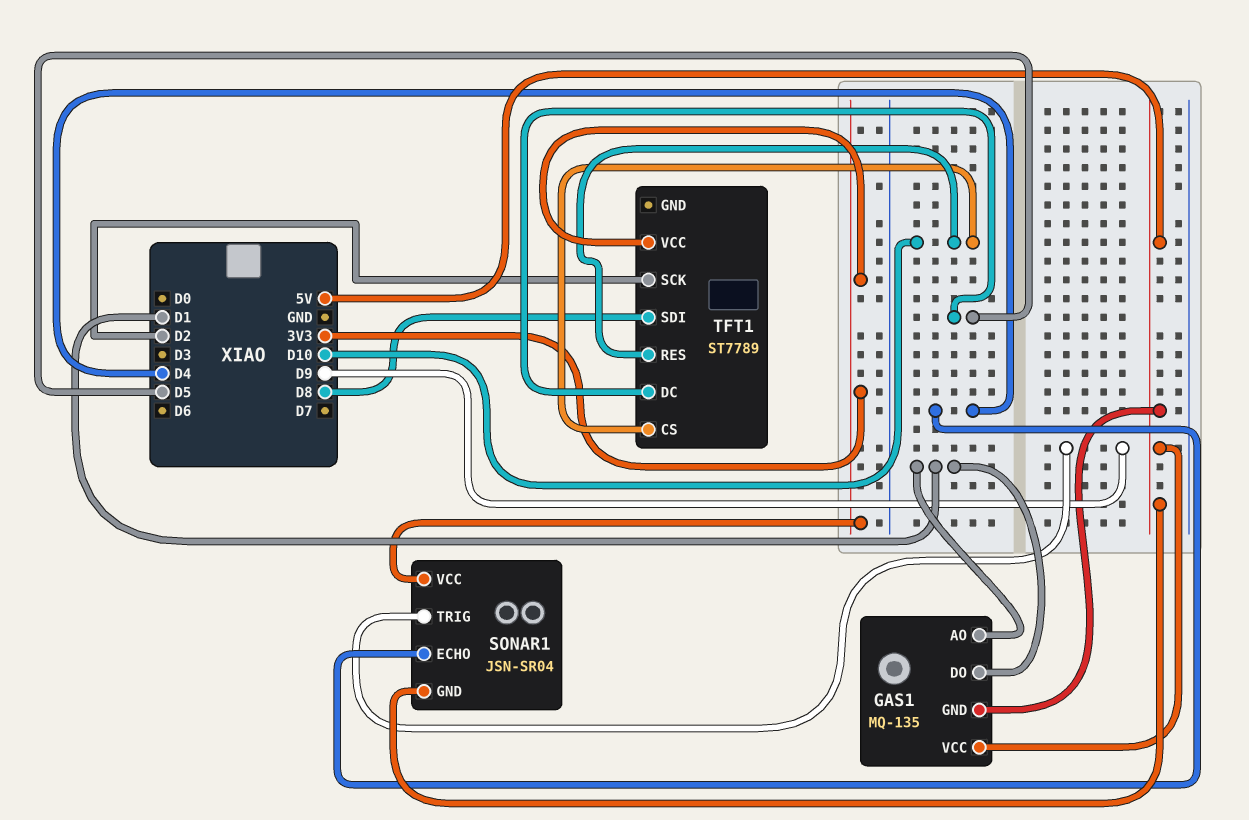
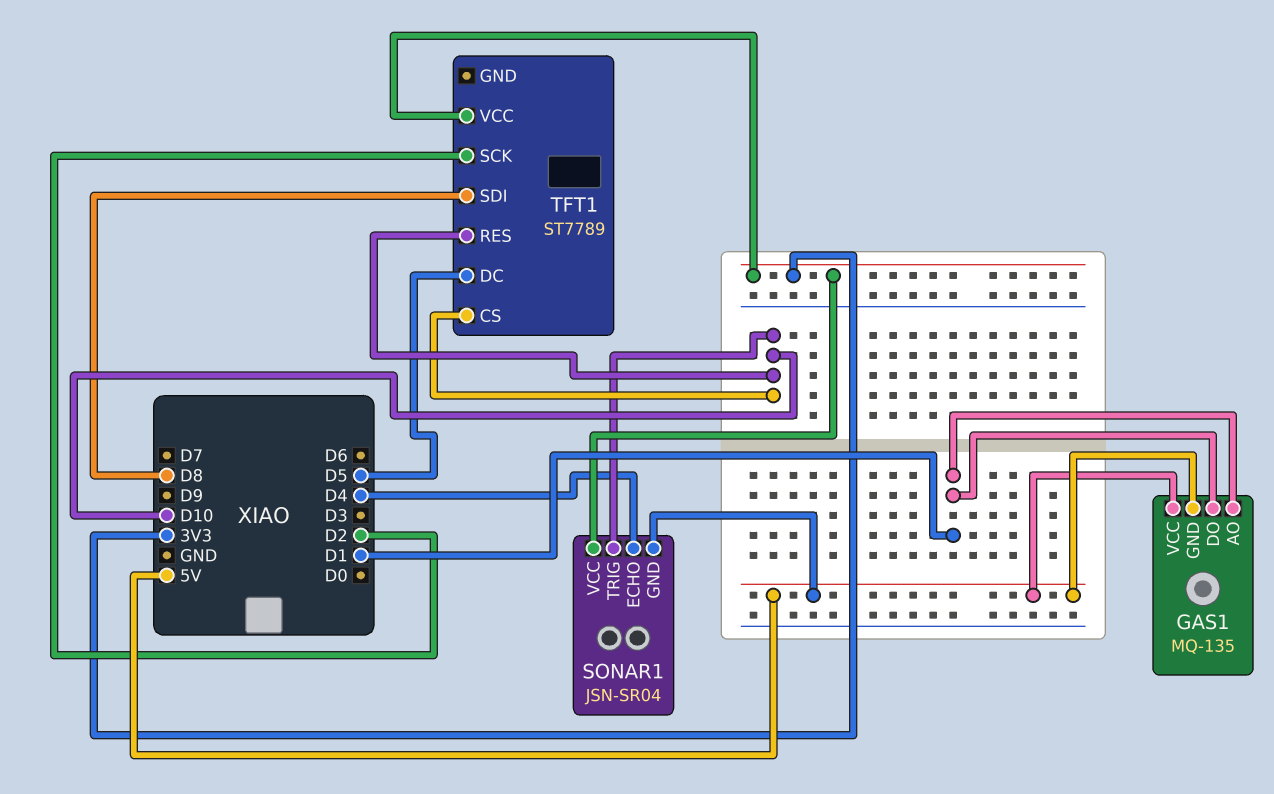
SONAR1 pin TRIG: D9 -> D10

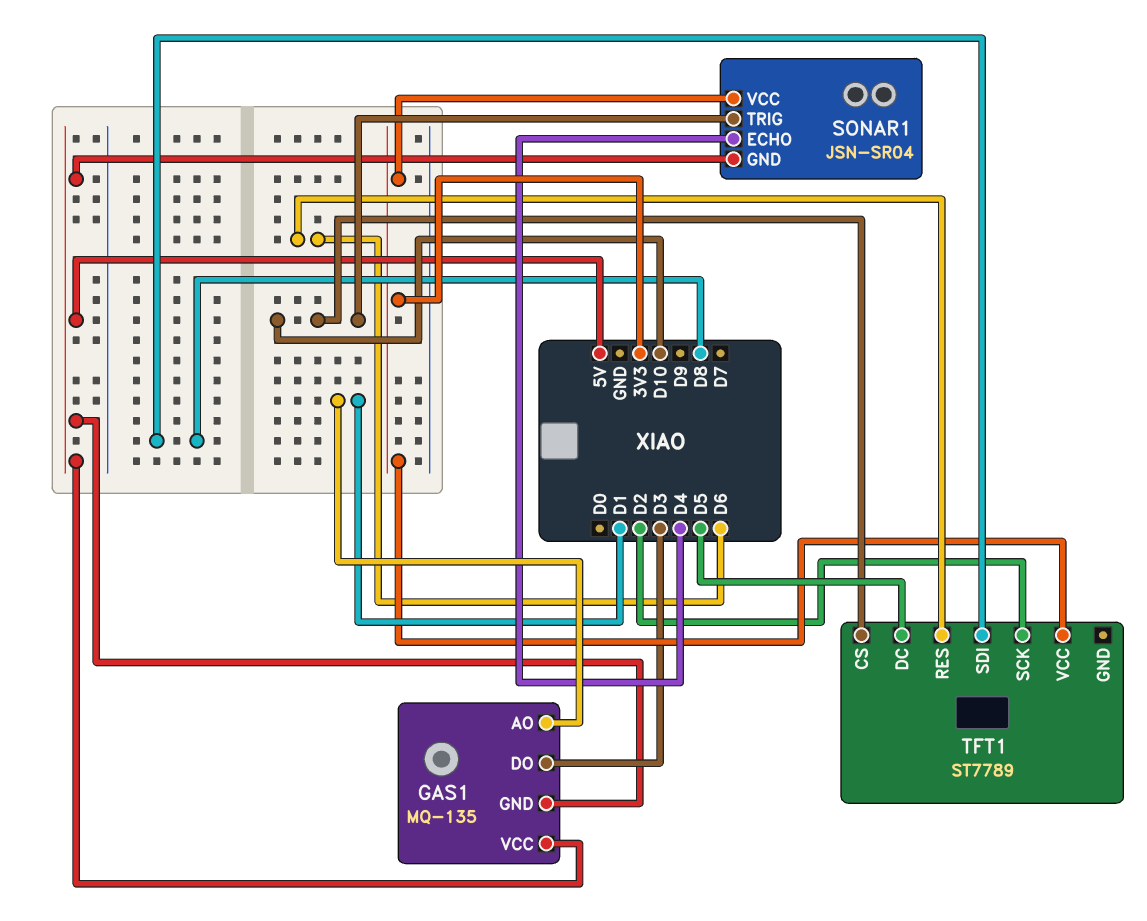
GAS1 pin DO: D1 -> D3
TFT1 pin RES: D10 -> D6

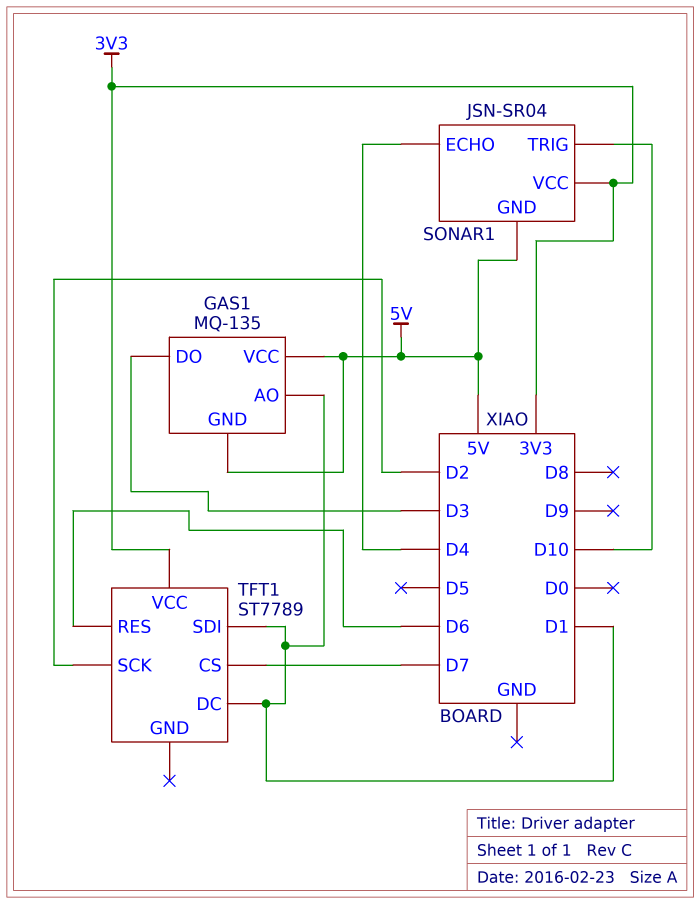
TFT1 pin CS: D10 -> D7
TFT1 pin DC: D5 -> D1
TFT1 pin SDI: D8 -> D1

